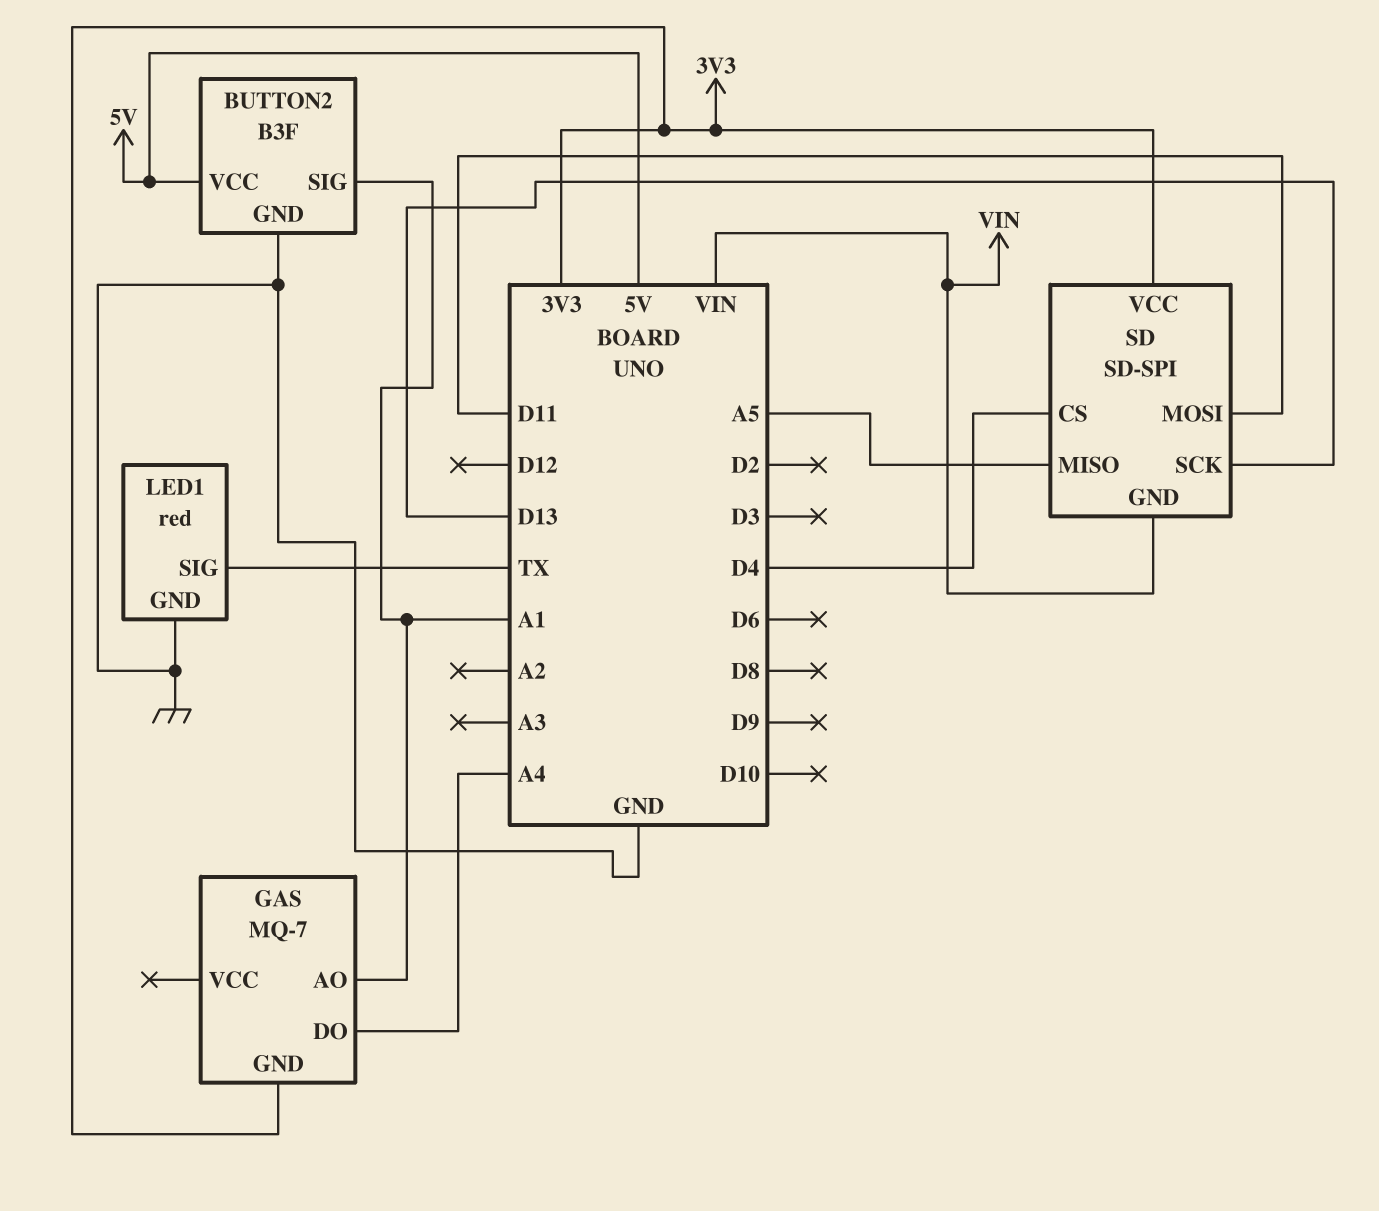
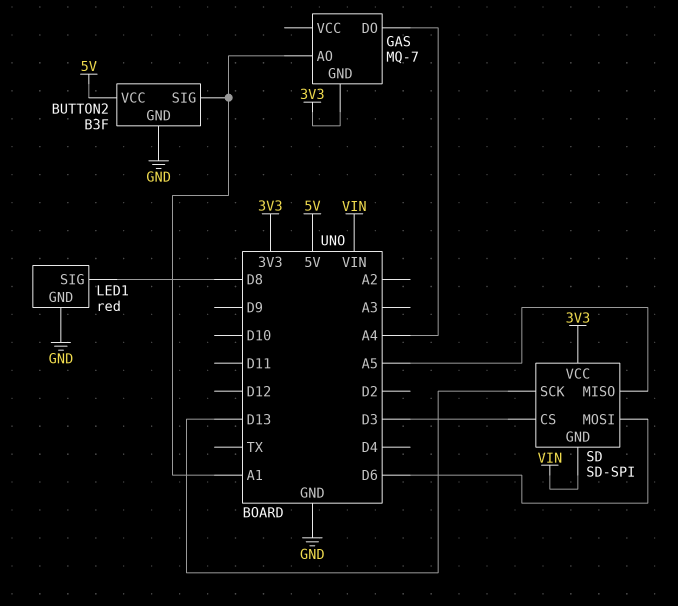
LED1 pin SIG: TX -> D8
SD pin CS: D4 -> D3
SD pin MOSI: D11 -> D6

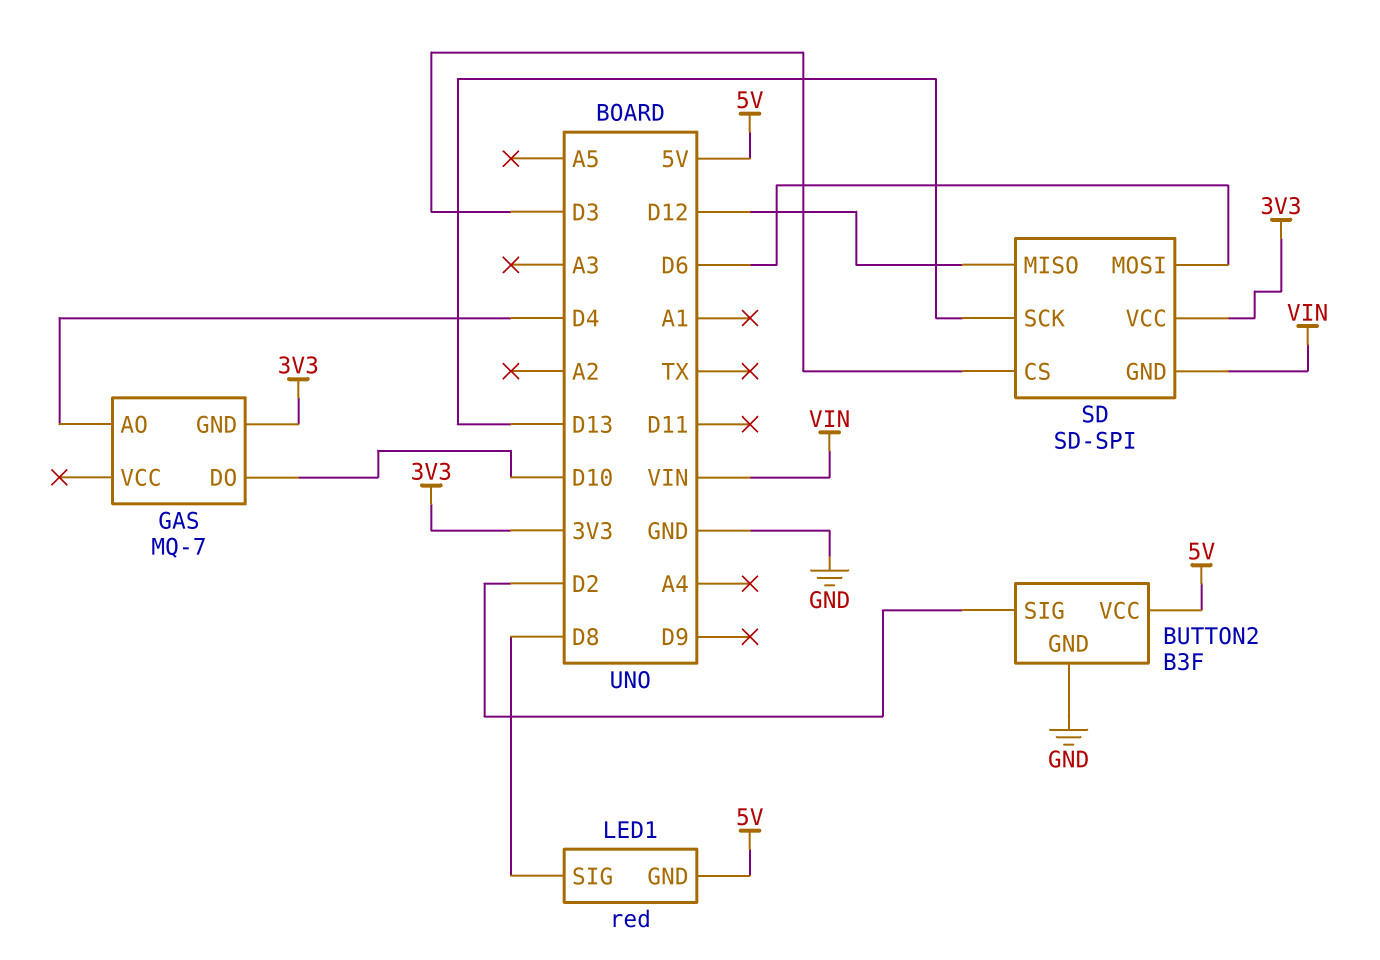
BUTTON2 pin SIG: A1 -> D2
GAS pin AO: A1 -> D4
GAS pin DO: A4 -> D10
LED1 pin GND: GND -> 5V
SD pin MISO: A5 -> D12

